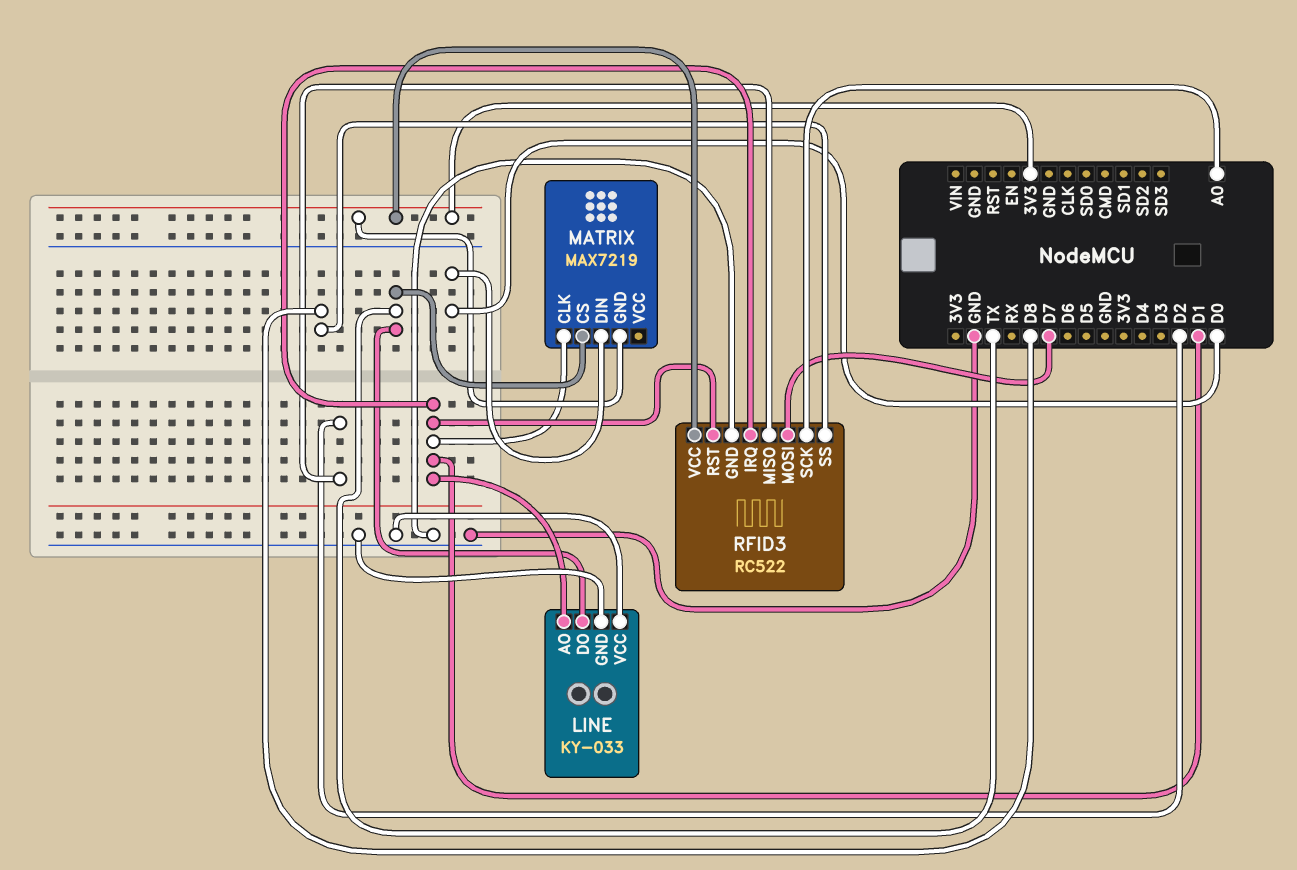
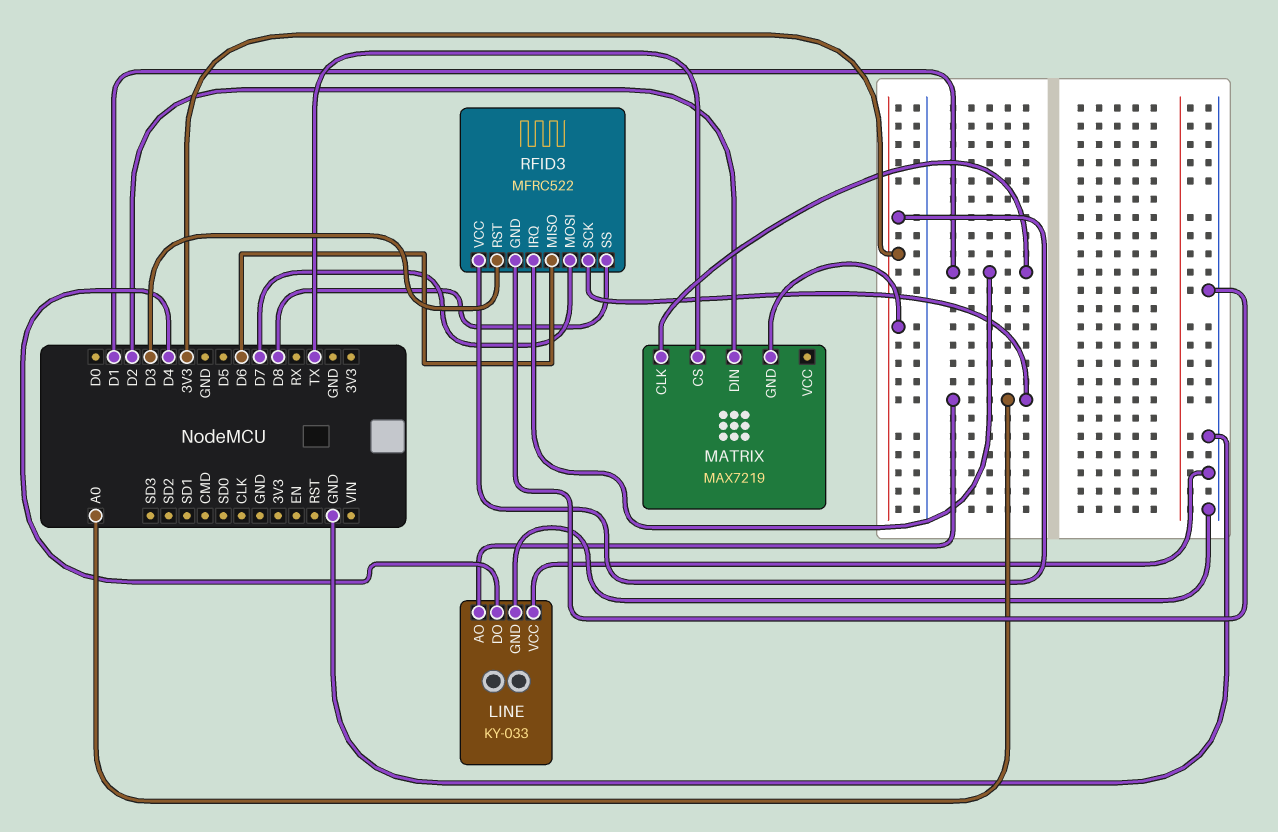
LINE pin AO: D1 -> A0
LINE pin DO: TX -> D4
MATRIX pin DIN: D0 -> D2
RFID3: RC522 -> MFRC522
RFID3 pin MISO: D2 -> D6
RFID3 pin RST: D1 -> D3

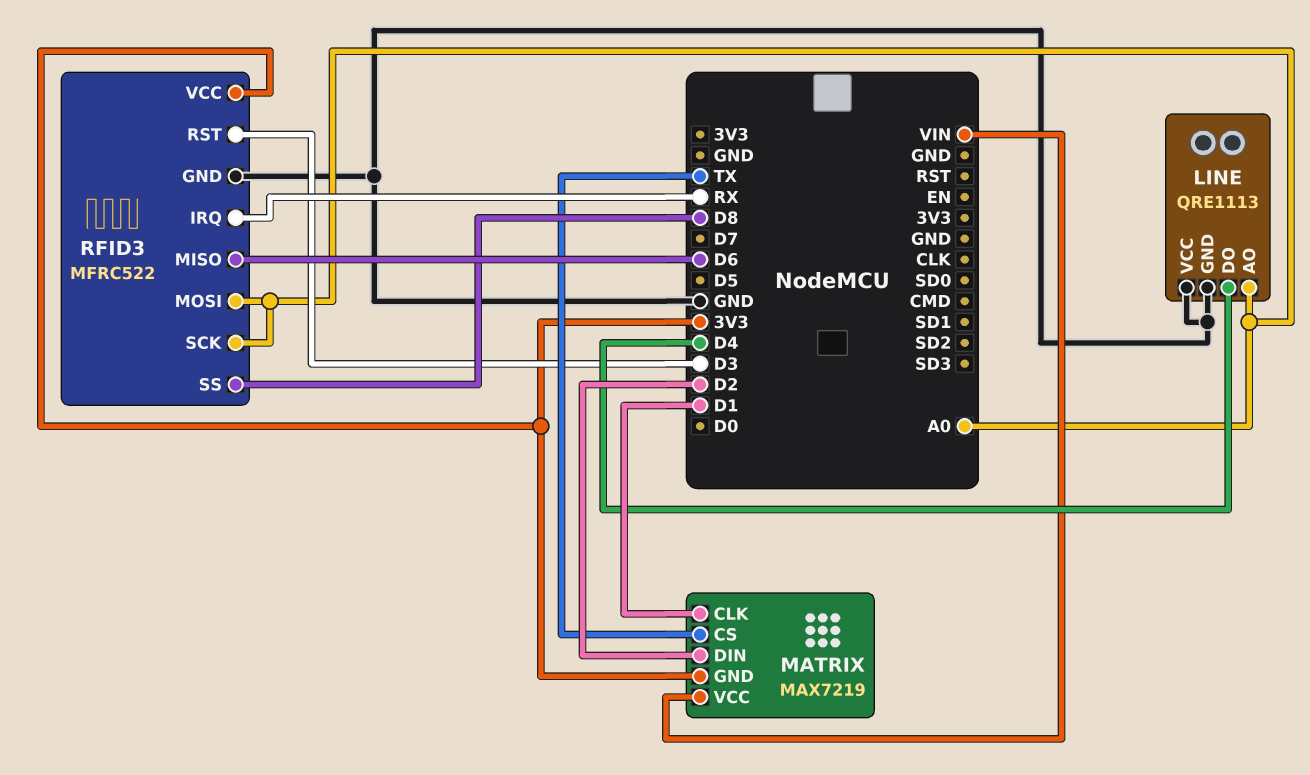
LINE: KY-033 -> QRE1113
MATRIX pin VCC: none -> VIN
RFID3 pin IRQ: D1 -> RX
RFID3 pin MOSI: D7 -> A0

